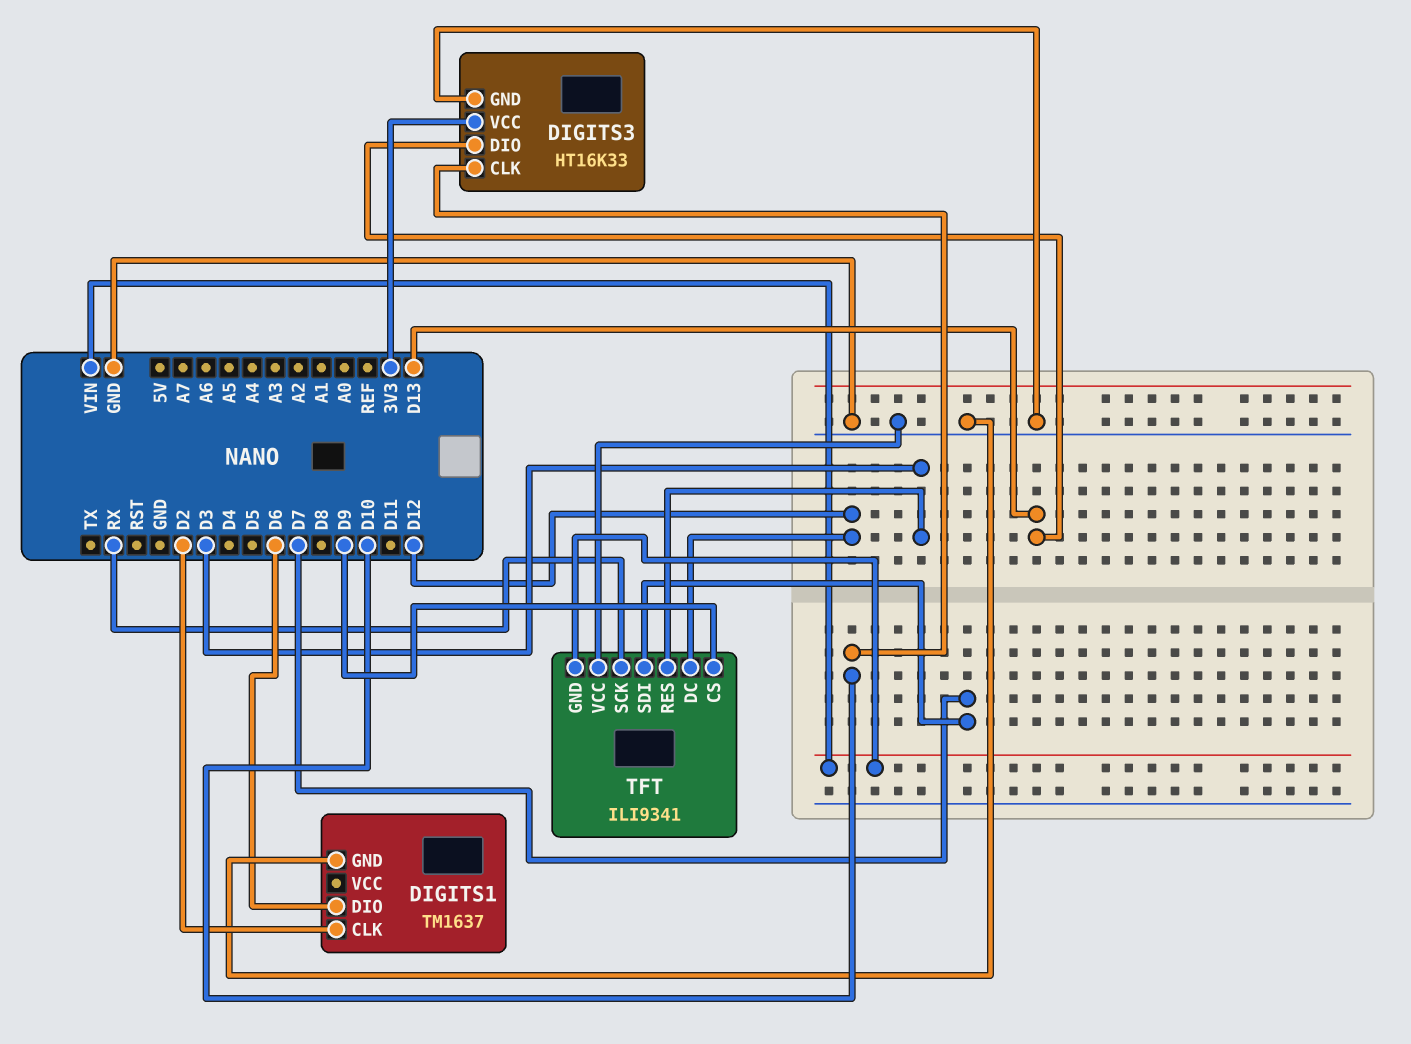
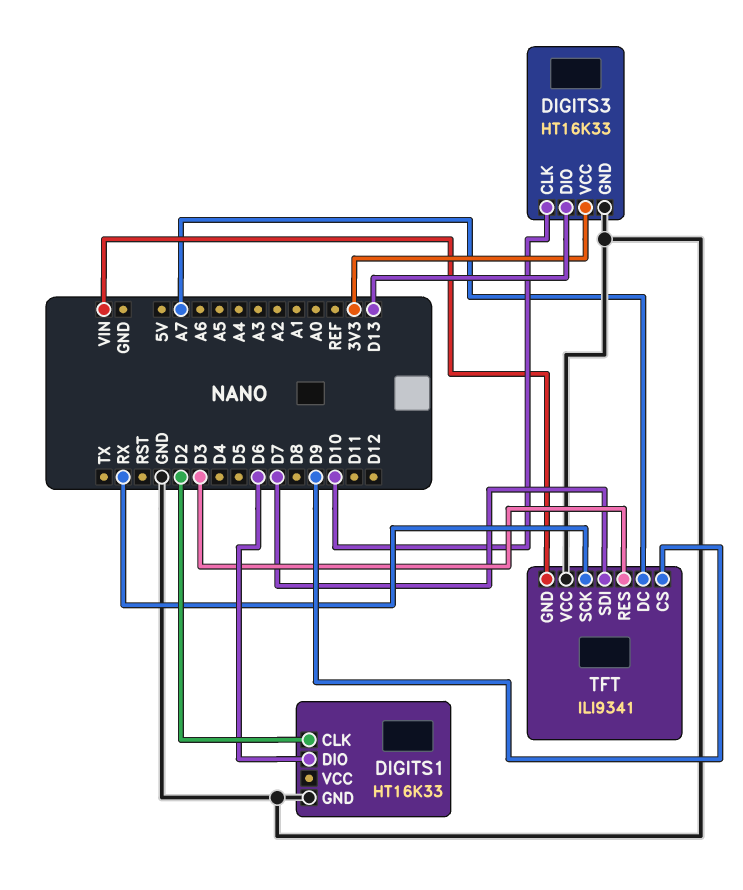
DIGITS1: TM1637 -> HT16K33
TFT pin DC: D12 -> A7

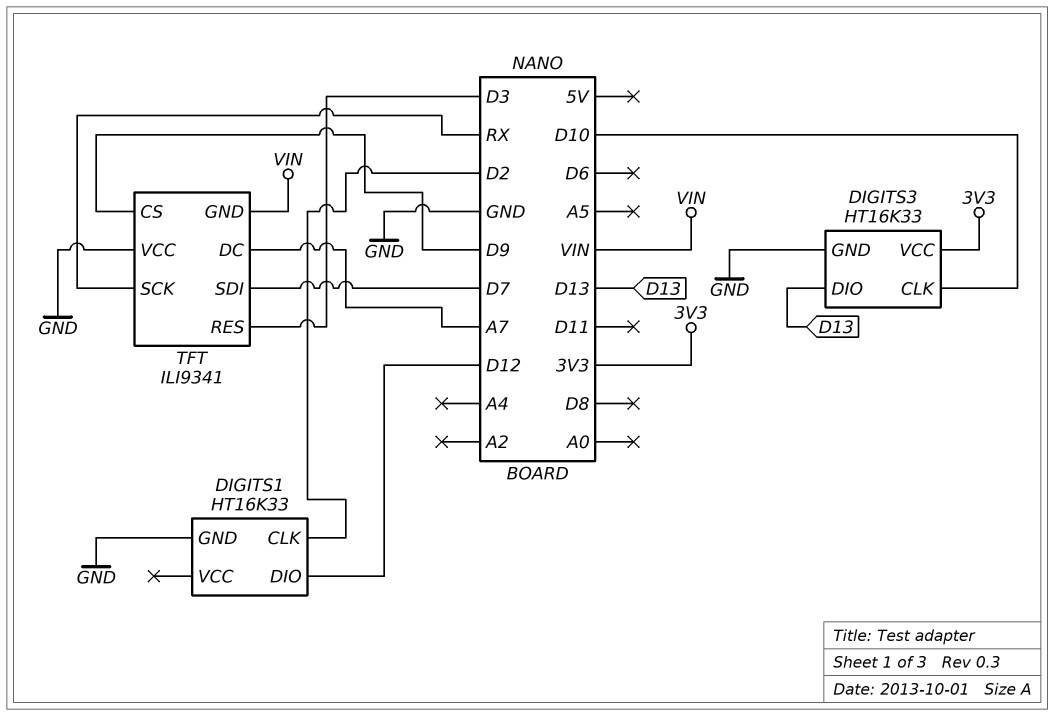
DIGITS1 pin DIO: D6 -> D12

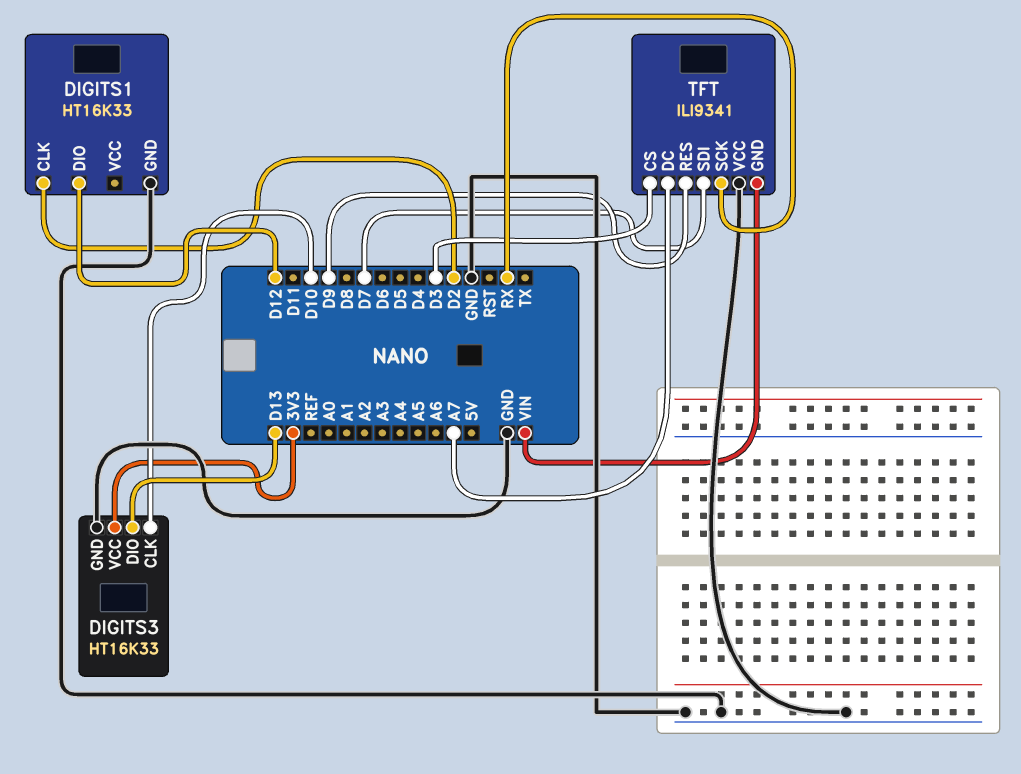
TFT pin CS: D9 -> D3
TFT pin RES: D3 -> D9

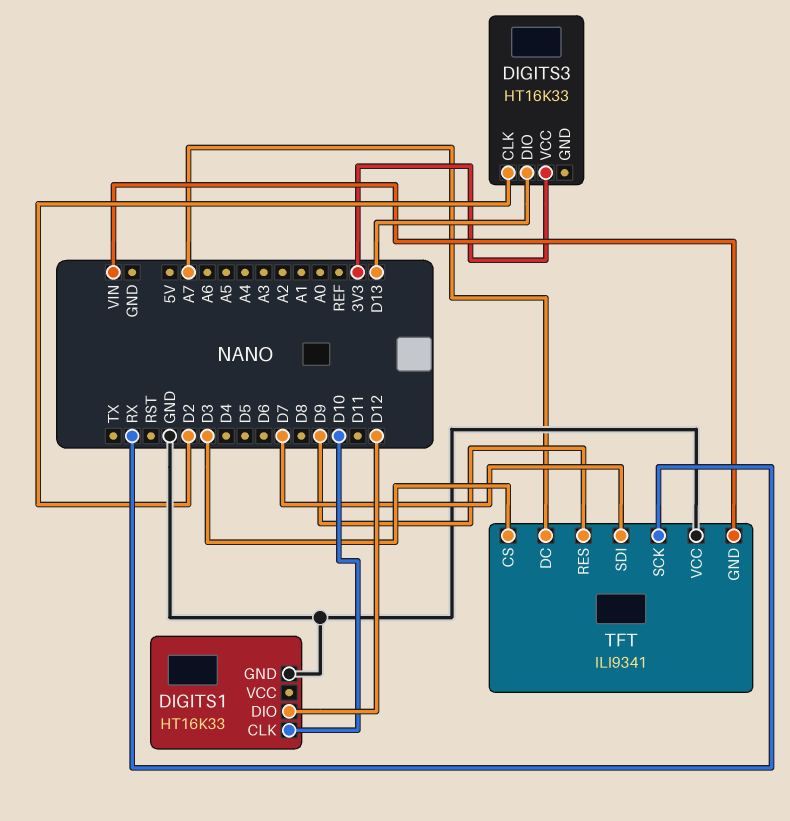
DIGITS1 pin CLK: D2 -> D10
DIGITS3 pin CLK: D10 -> D2
DIGITS3 pin GND: GND -> none

